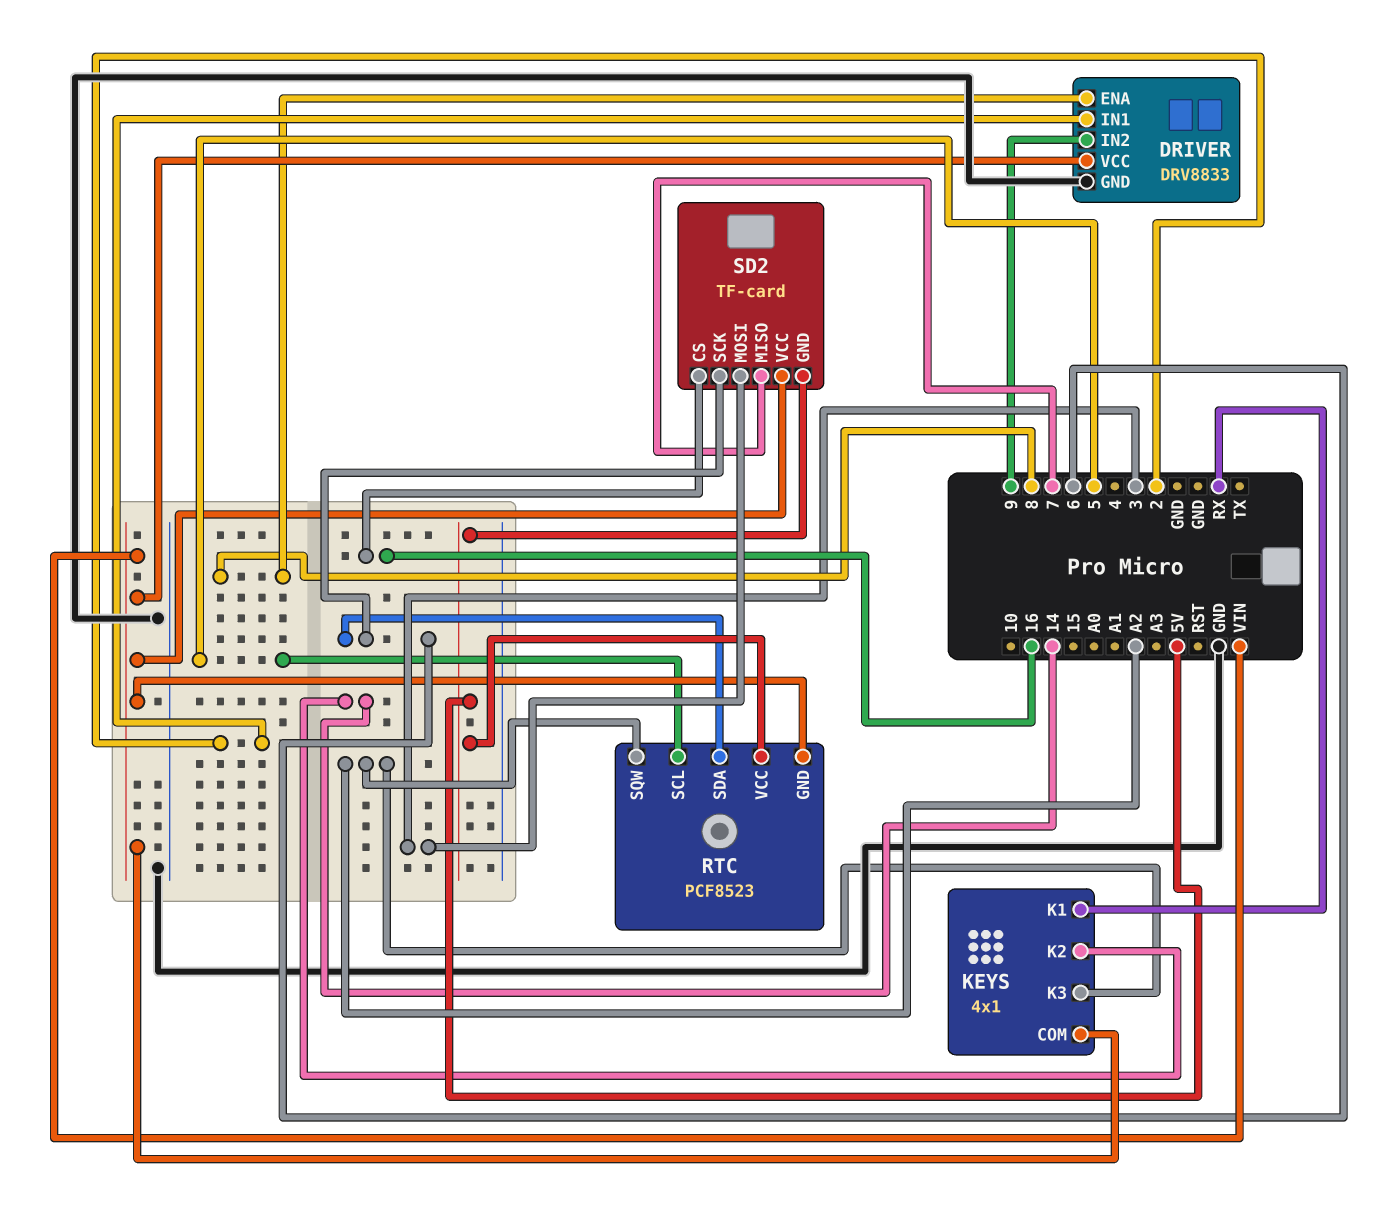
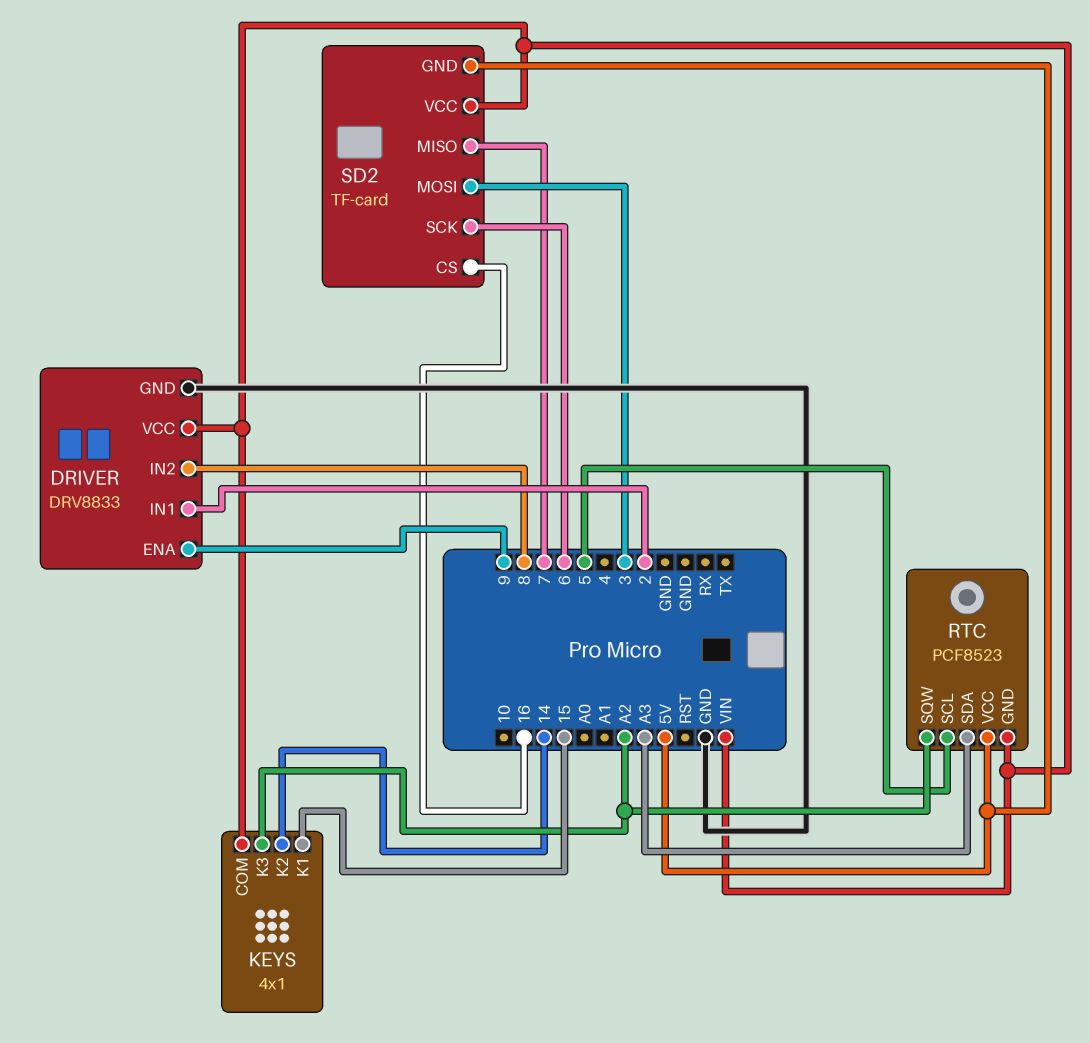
DRIVER pin ENA: 8 -> 9
DRIVER pin IN2: 9 -> 8
KEYS pin K1: RX -> 15
RTC pin SDA: 6 -> A3

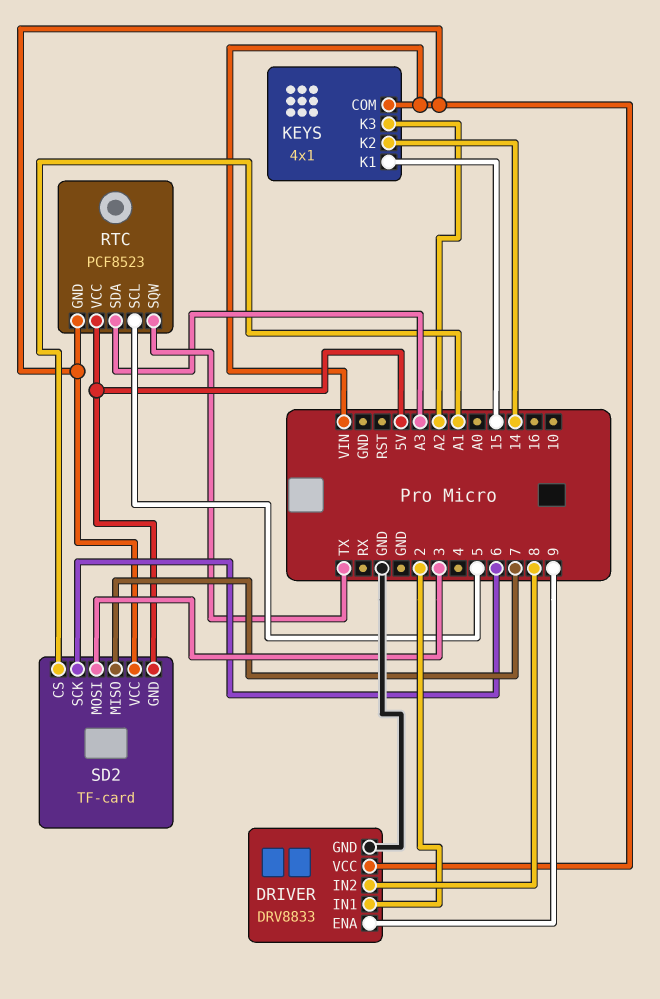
RTC pin SQW: A2 -> TX
SD2 pin CS: 16 -> A1

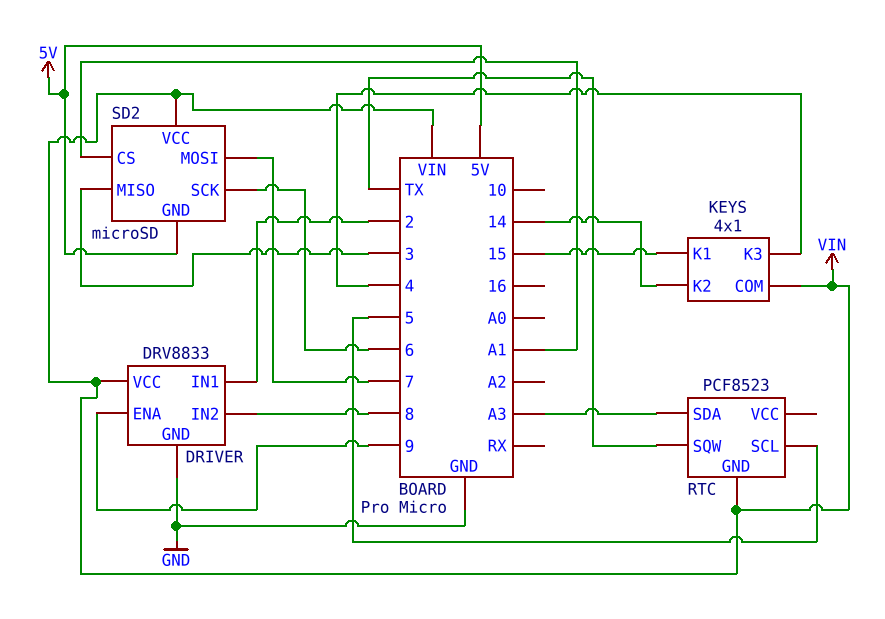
KEYS pin K3: A2 -> 4
RTC pin VCC: 5V -> none
SD2: TF-card -> microSD
SD2 pin MISO: 7 -> 3
SD2 pin MOSI: 3 -> 7

